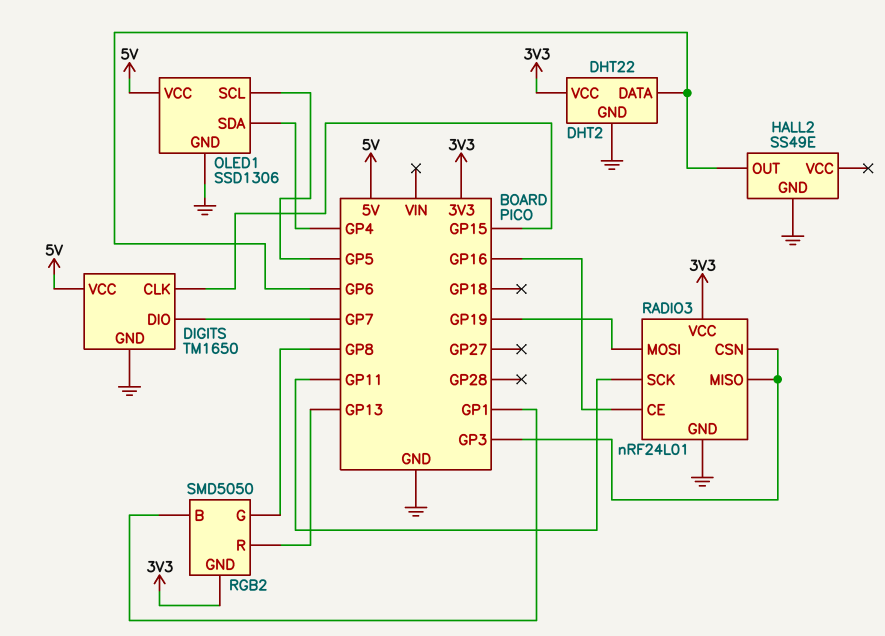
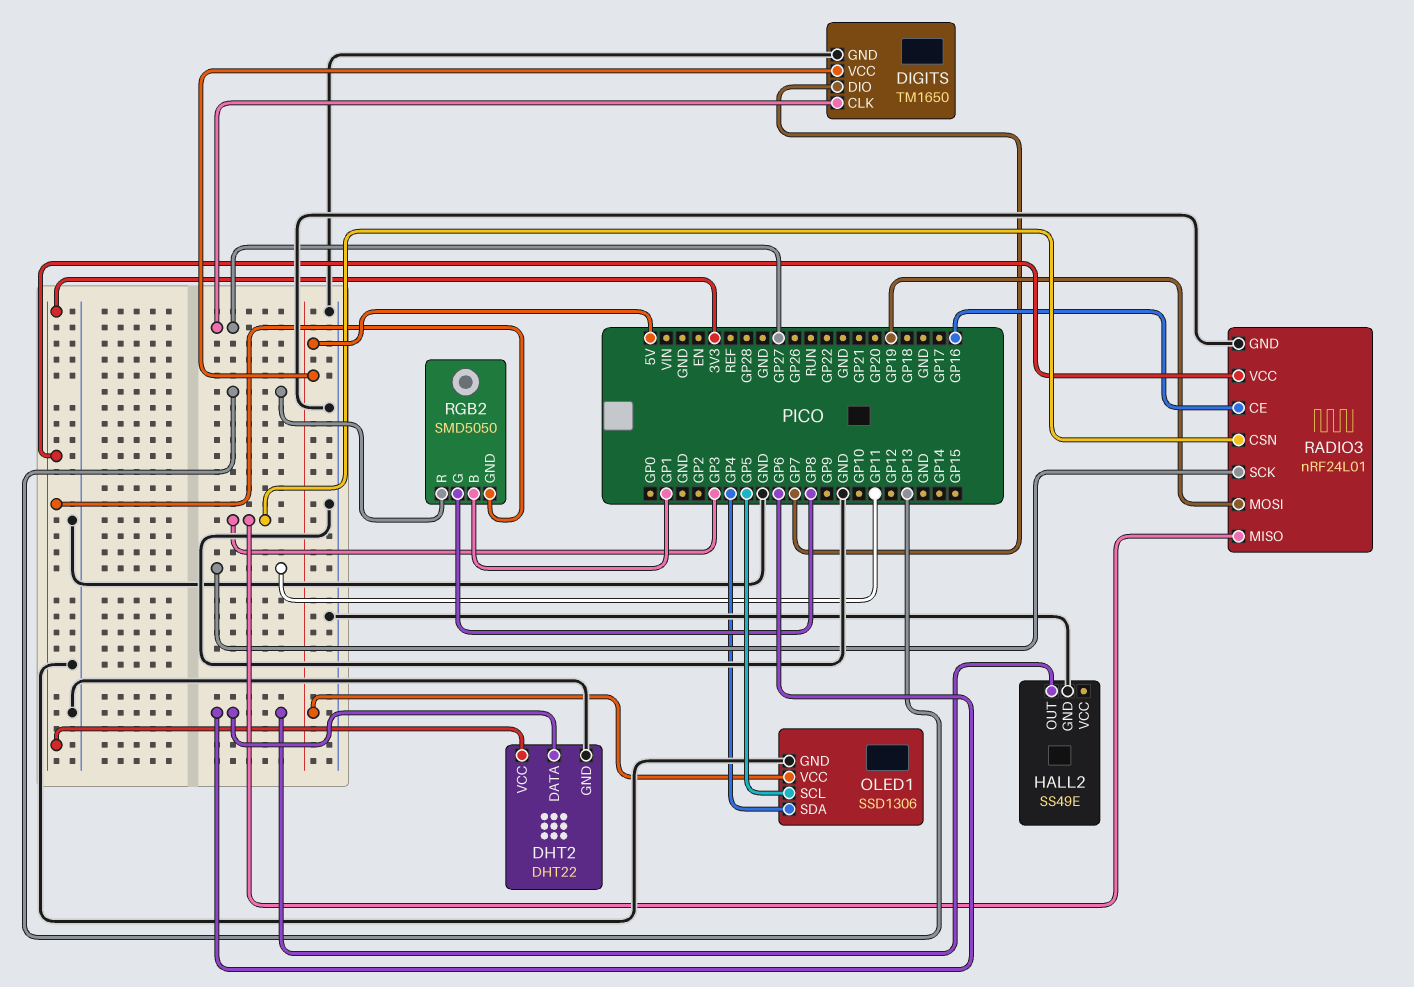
DIGITS pin CLK: GP15 -> GP27

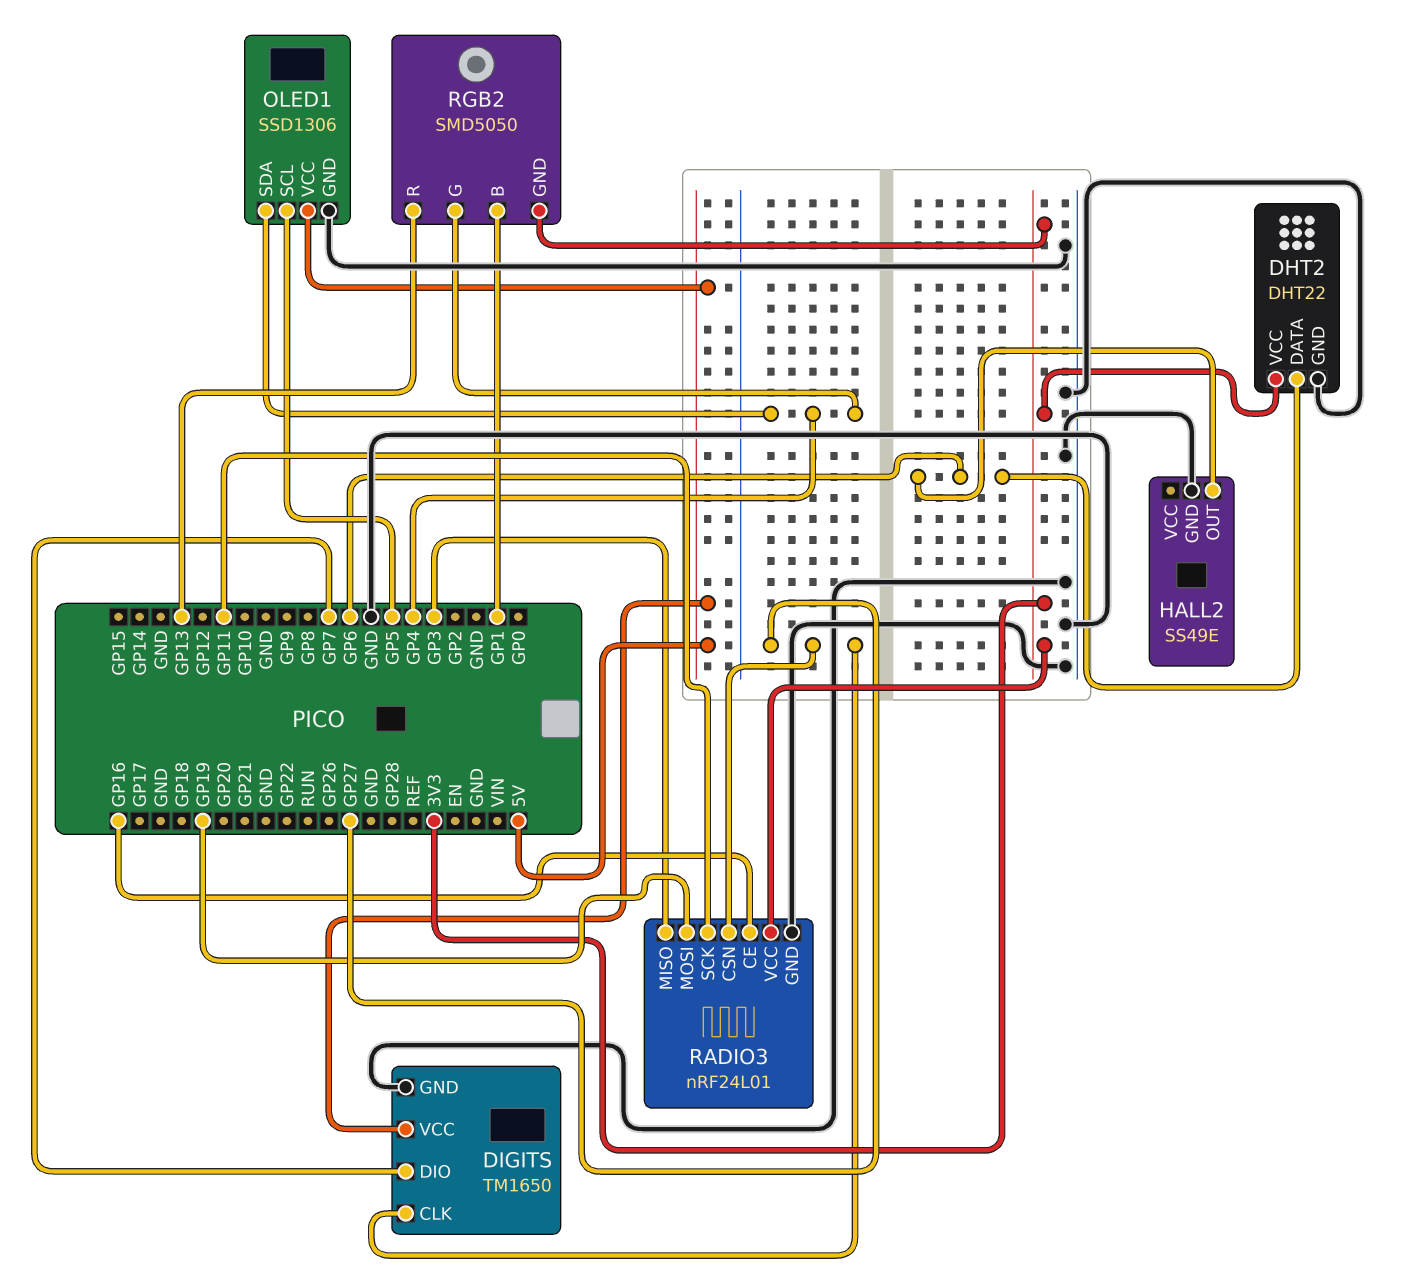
RADIO3 pin CSN: GP3 -> GP27
RGB2 pin G: GP8 -> GP4

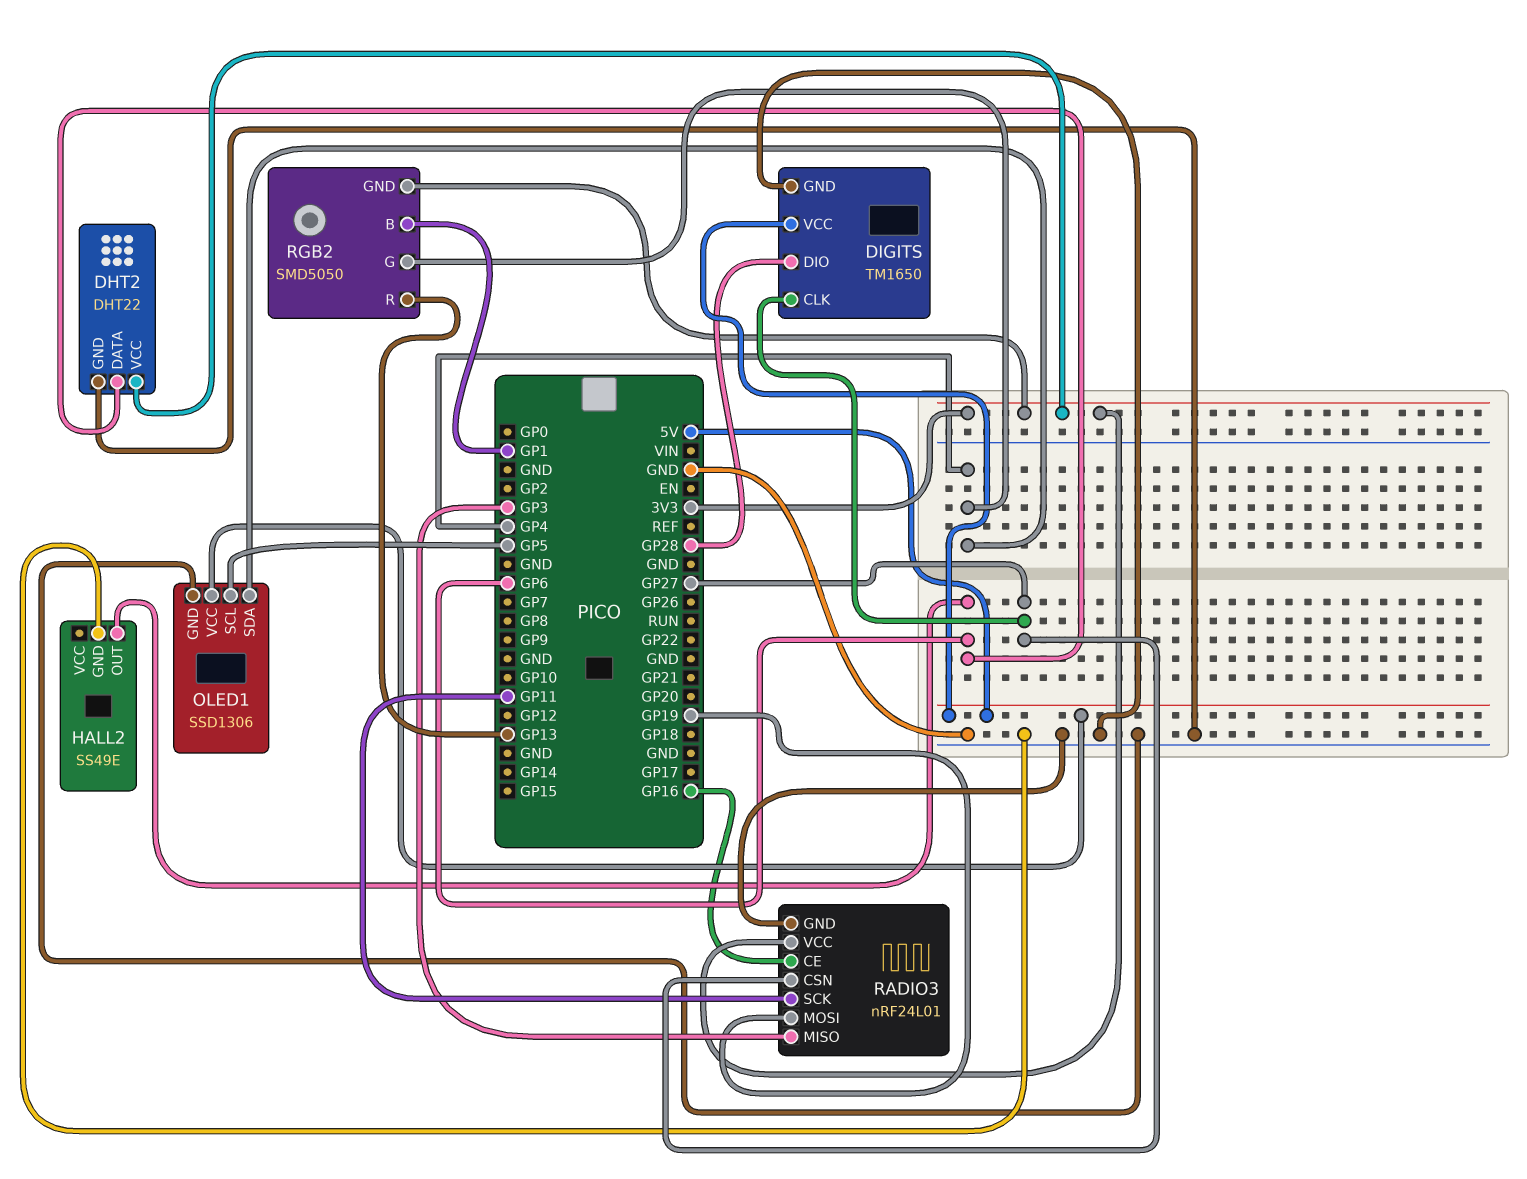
DIGITS pin DIO: GP7 -> GP28

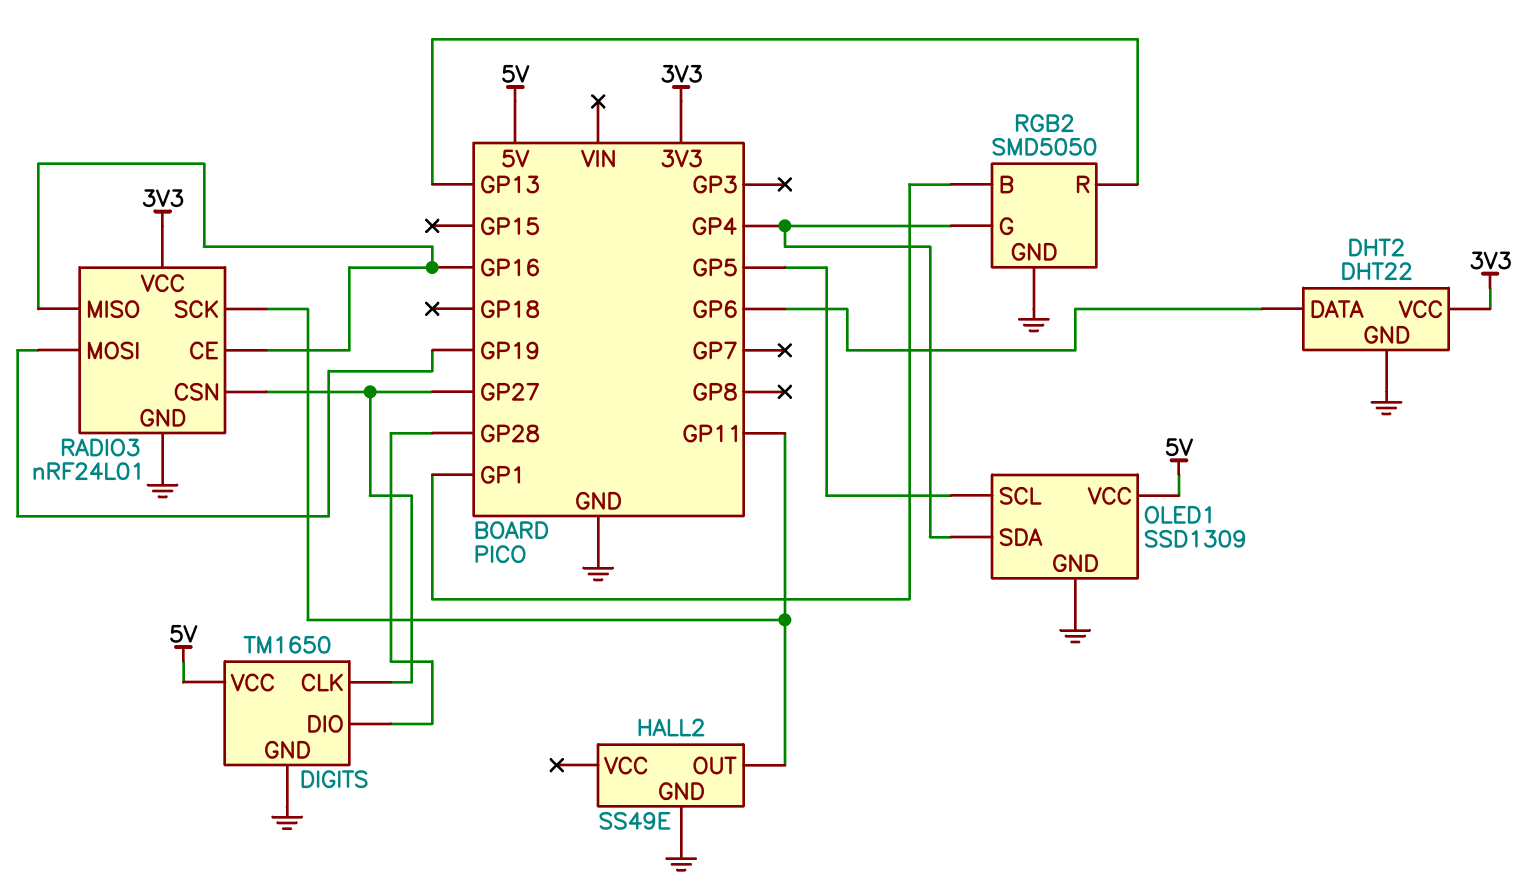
HALL2 pin OUT: GP6 -> GP11
OLED1: SSD1306 -> SSD1309
RADIO3 pin MISO: GP3 -> GP16
RGB2 pin GND: 3V3 -> GND

